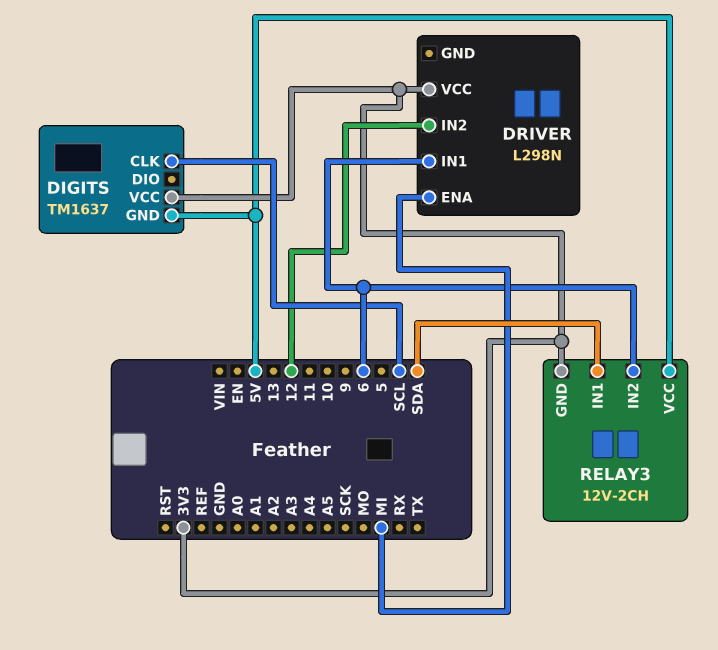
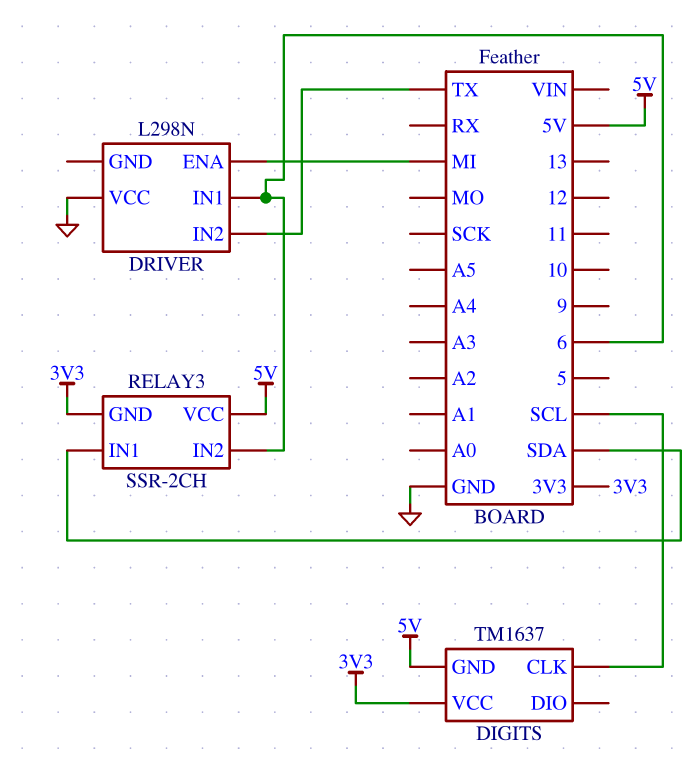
DRIVER pin IN2: 12 -> TX
DRIVER pin VCC: 3V3 -> GND
RELAY3: 12V-2CH -> SSR-2CH

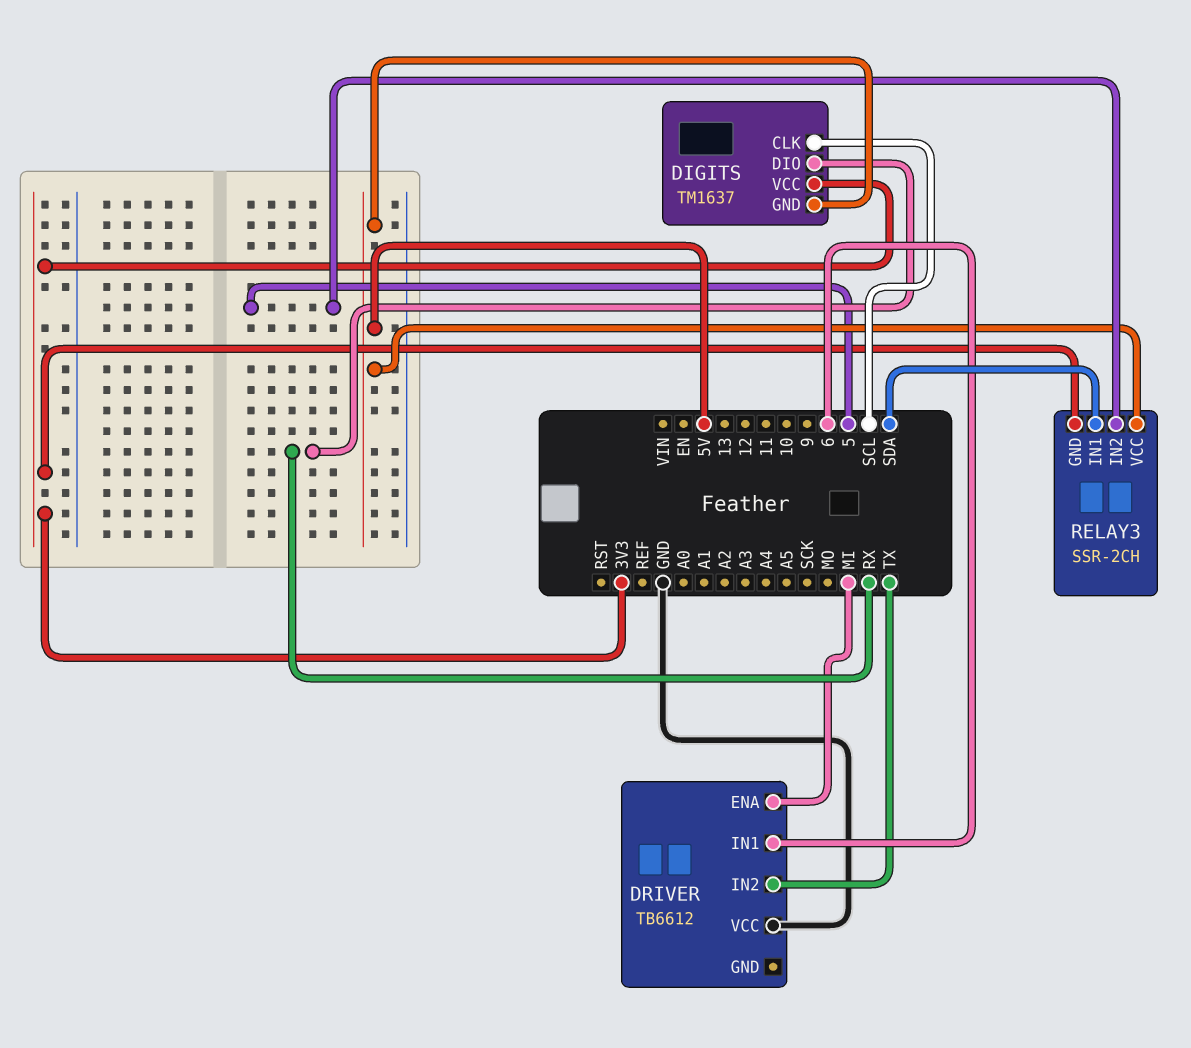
DIGITS pin DIO: none -> RX
DRIVER: L298N -> TB6612
RELAY3 pin IN2: 6 -> 5

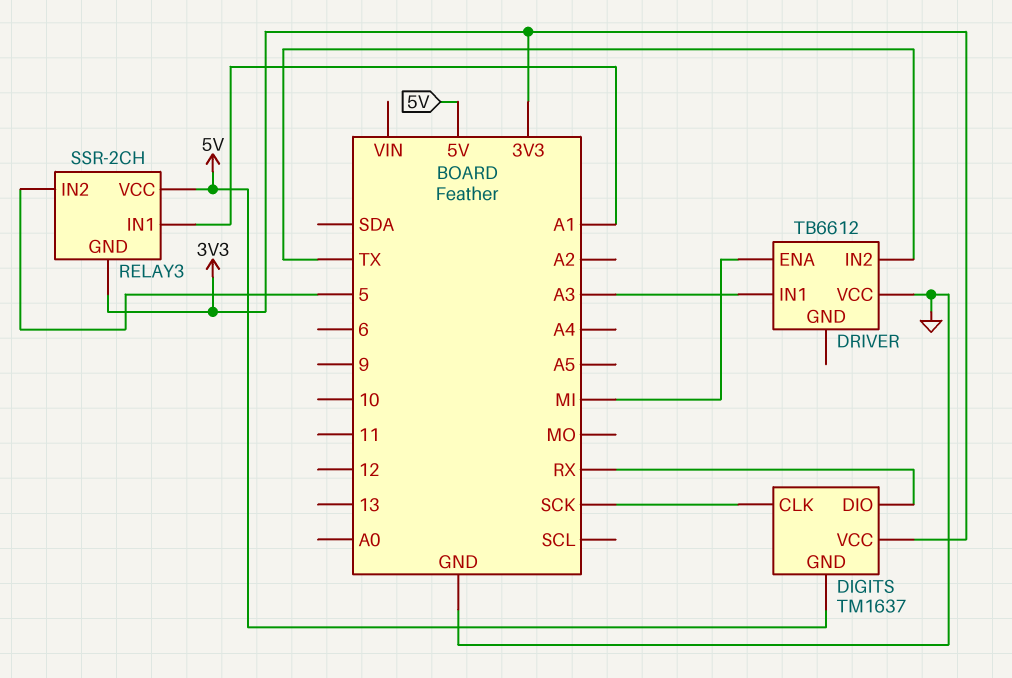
DIGITS pin CLK: SCL -> SCK
DRIVER pin IN1: 6 -> A3
RELAY3 pin IN1: SDA -> A1

